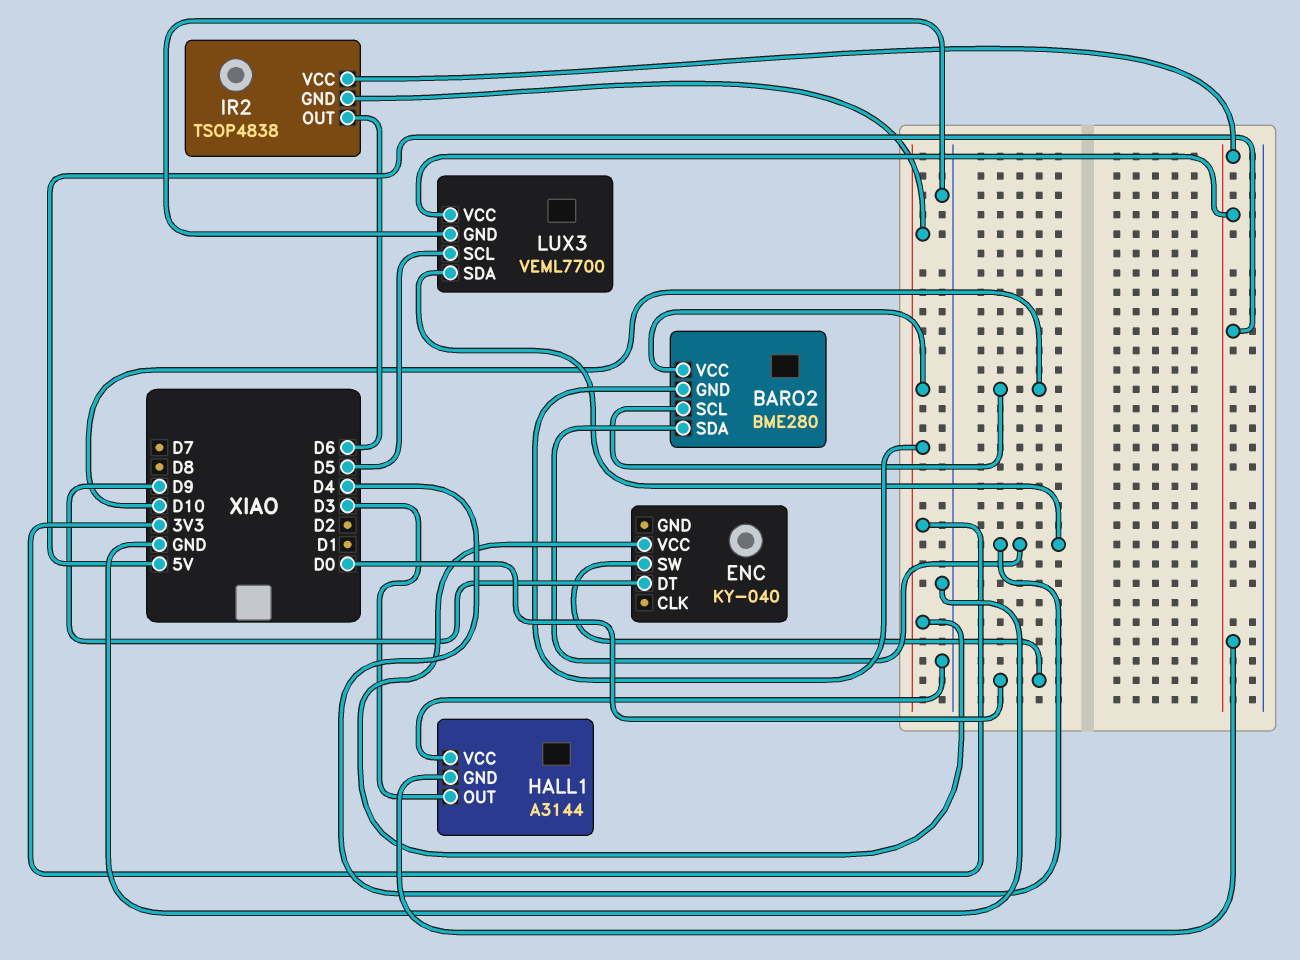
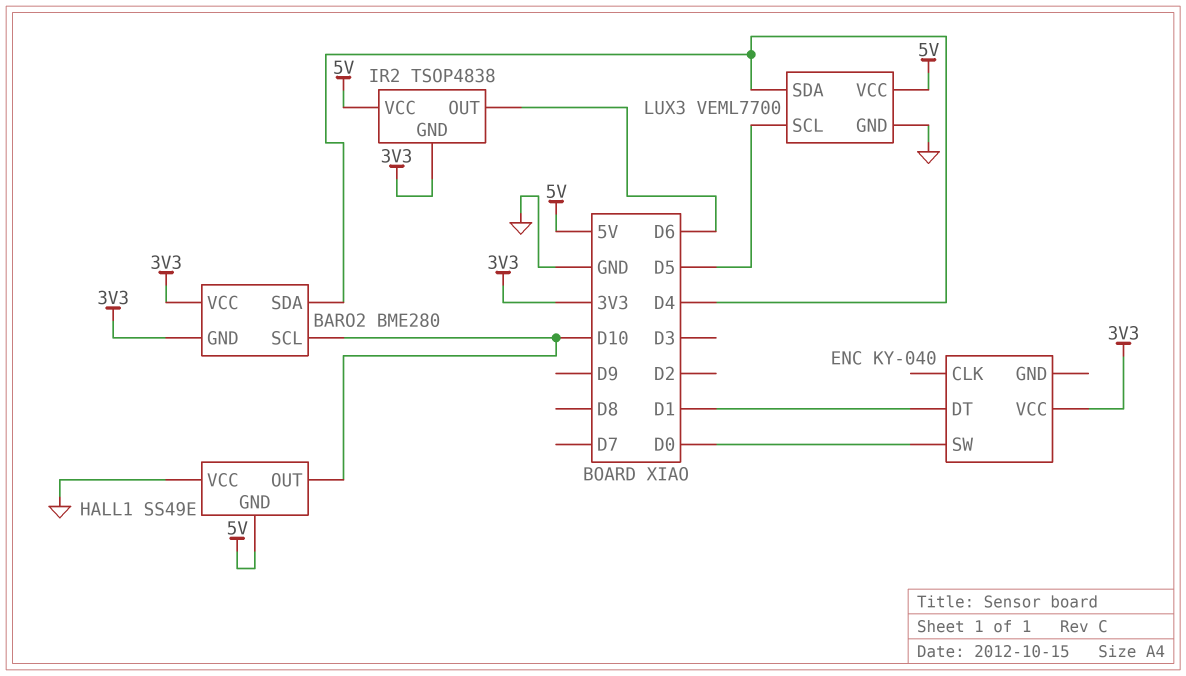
ENC pin DT: D9 -> D1
HALL1: A3144 -> SS49E
HALL1 pin OUT: D3 -> D10

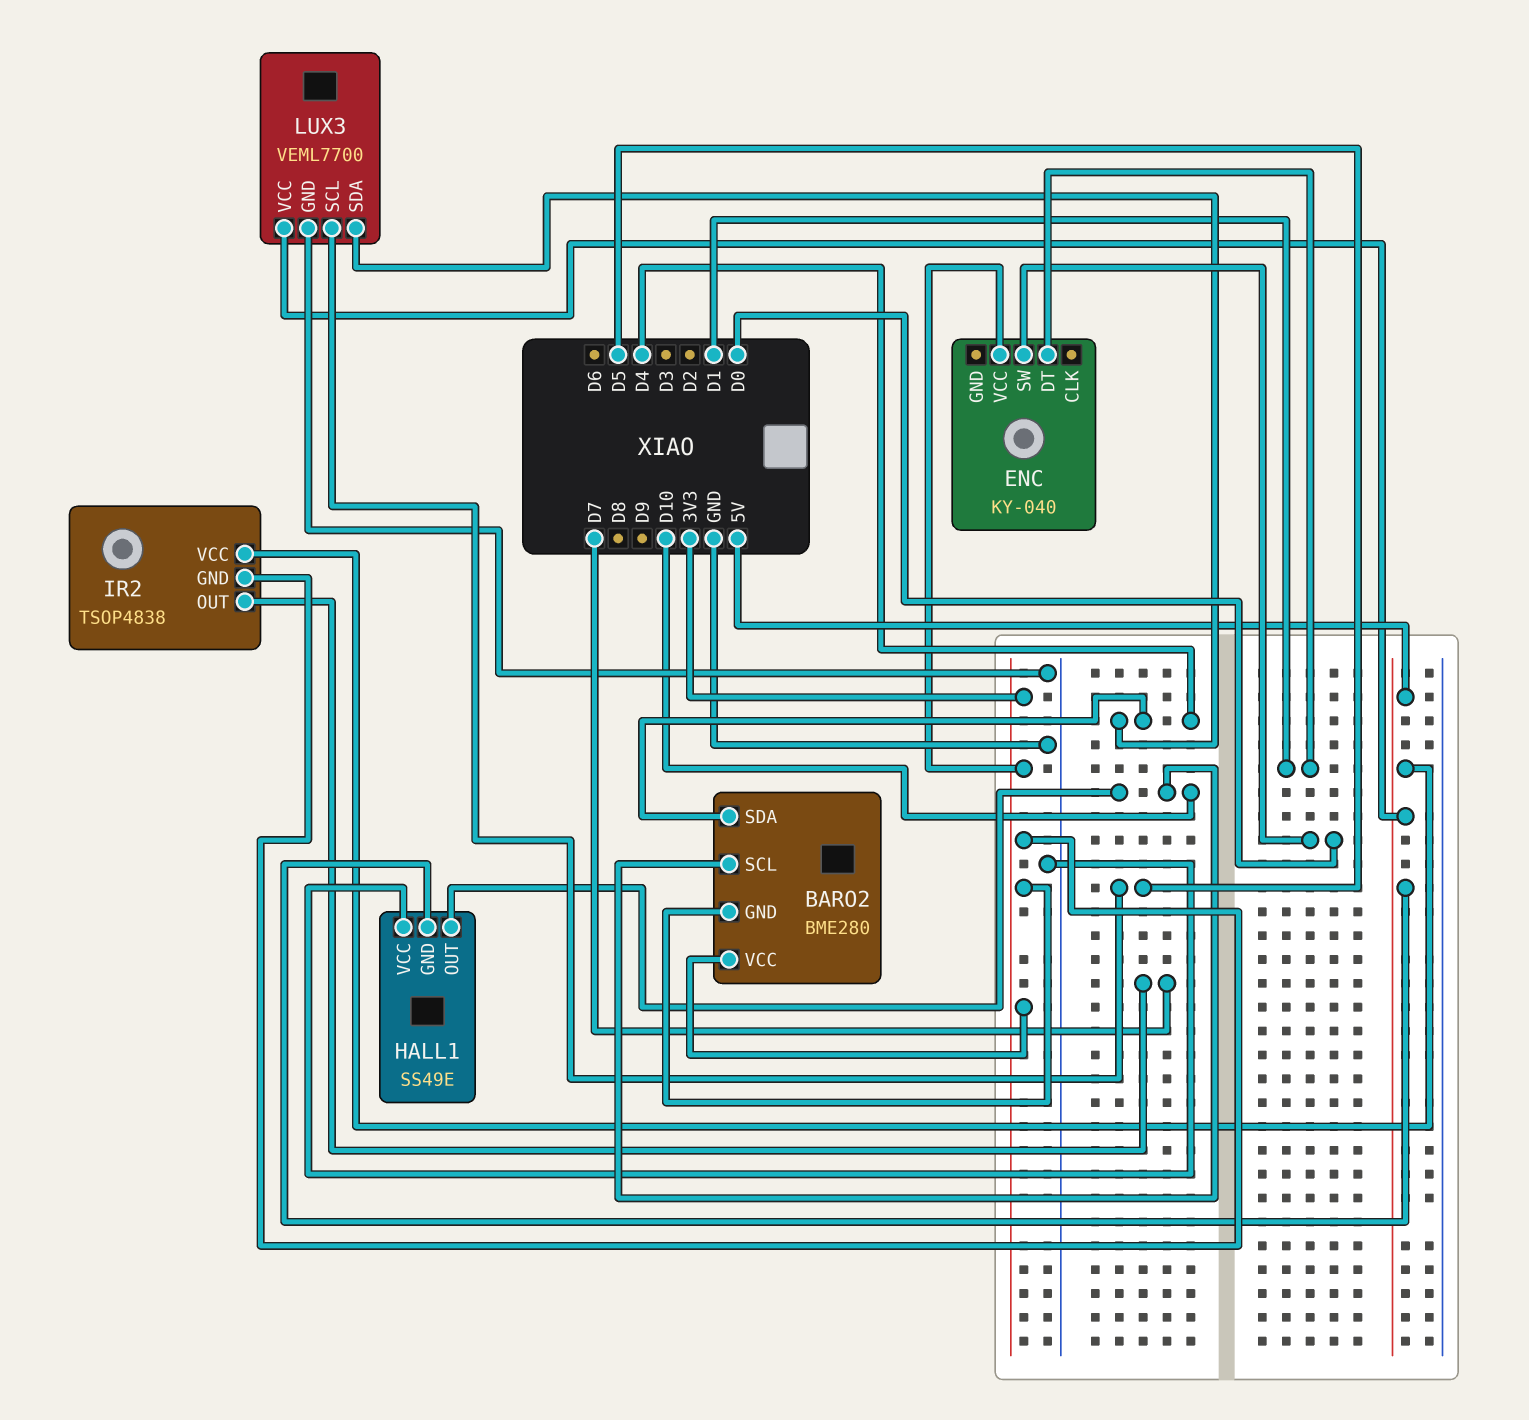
IR2 pin OUT: D6 -> D7

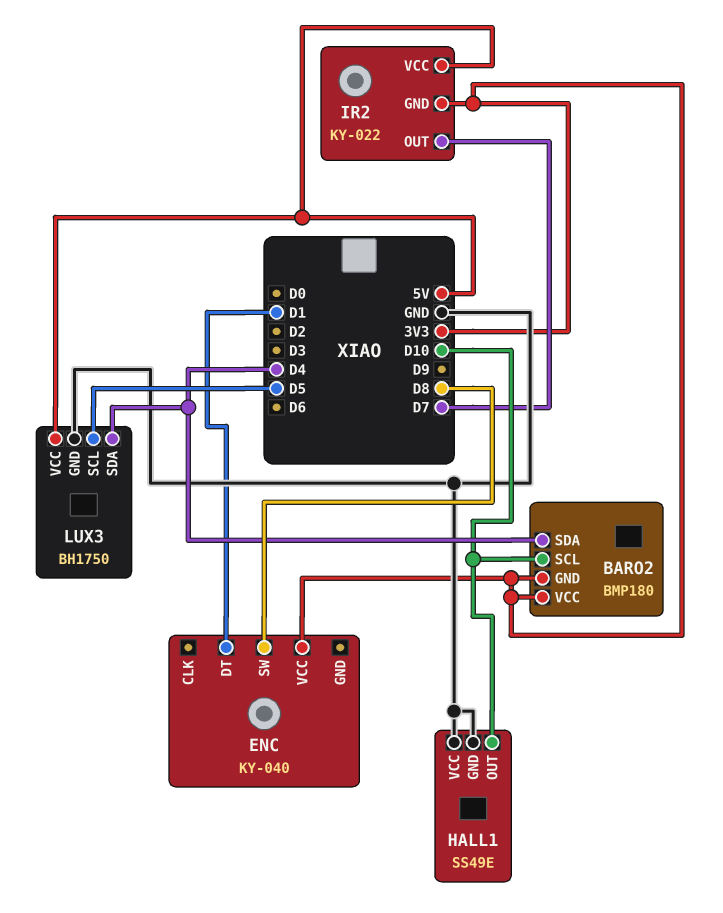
BARO2: BME280 -> BMP180
ENC pin SW: D0 -> D8
HALL1 pin GND: 5V -> GND
IR2: TSOP4838 -> KY-022
LUX3: VEML7700 -> BH1750

